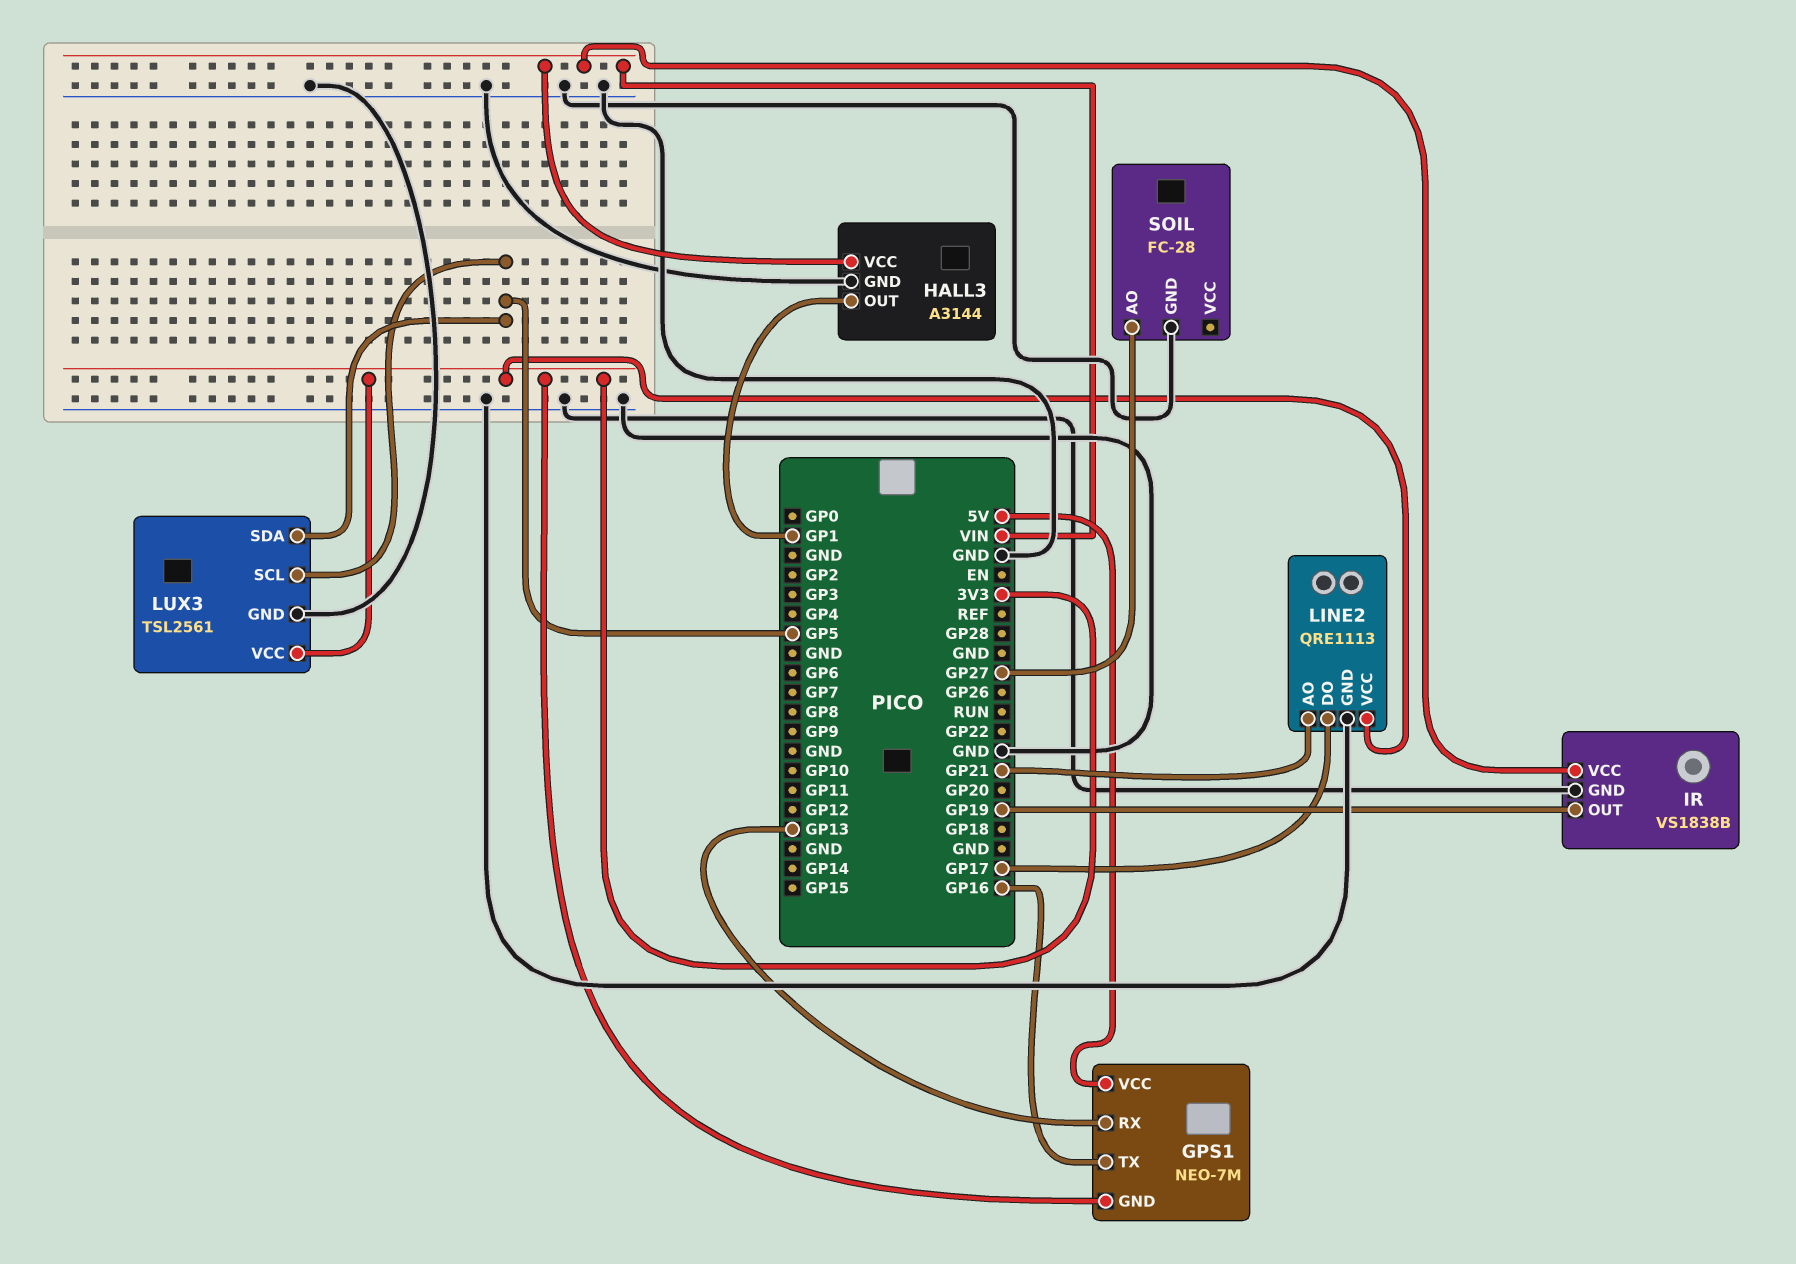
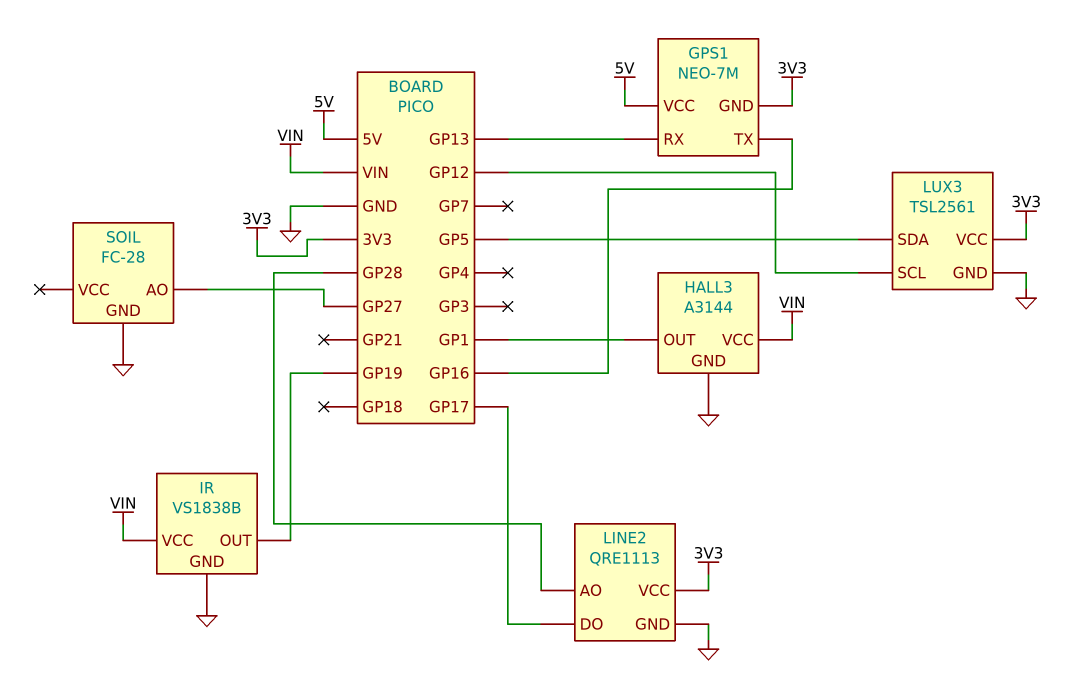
LINE2 pin AO: GP21 -> GP28
LUX3 pin SCL: GP5 -> GP12

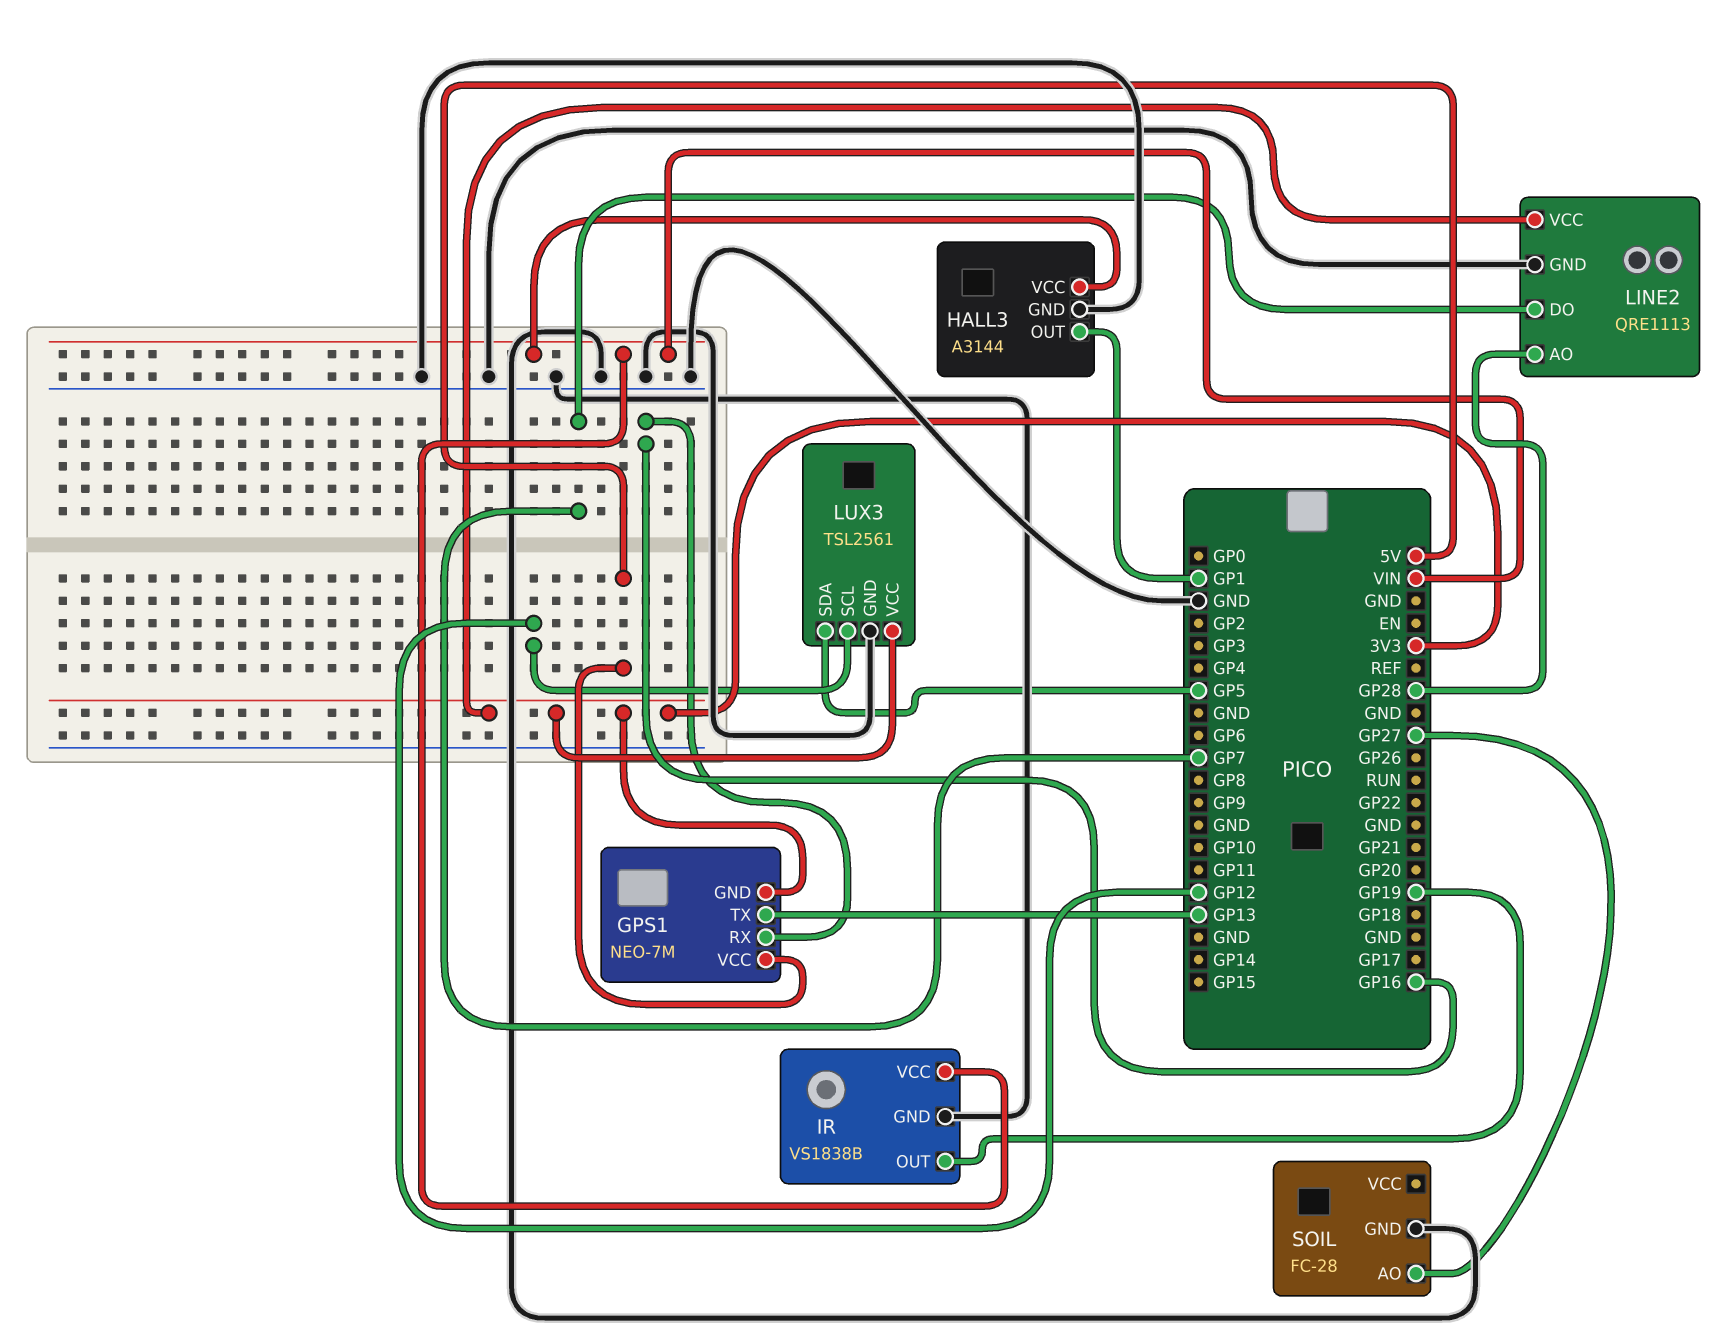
GPS1 pin RX: GP13 -> GP16
GPS1 pin TX: GP16 -> GP13
LINE2 pin DO: GP17 -> GP7

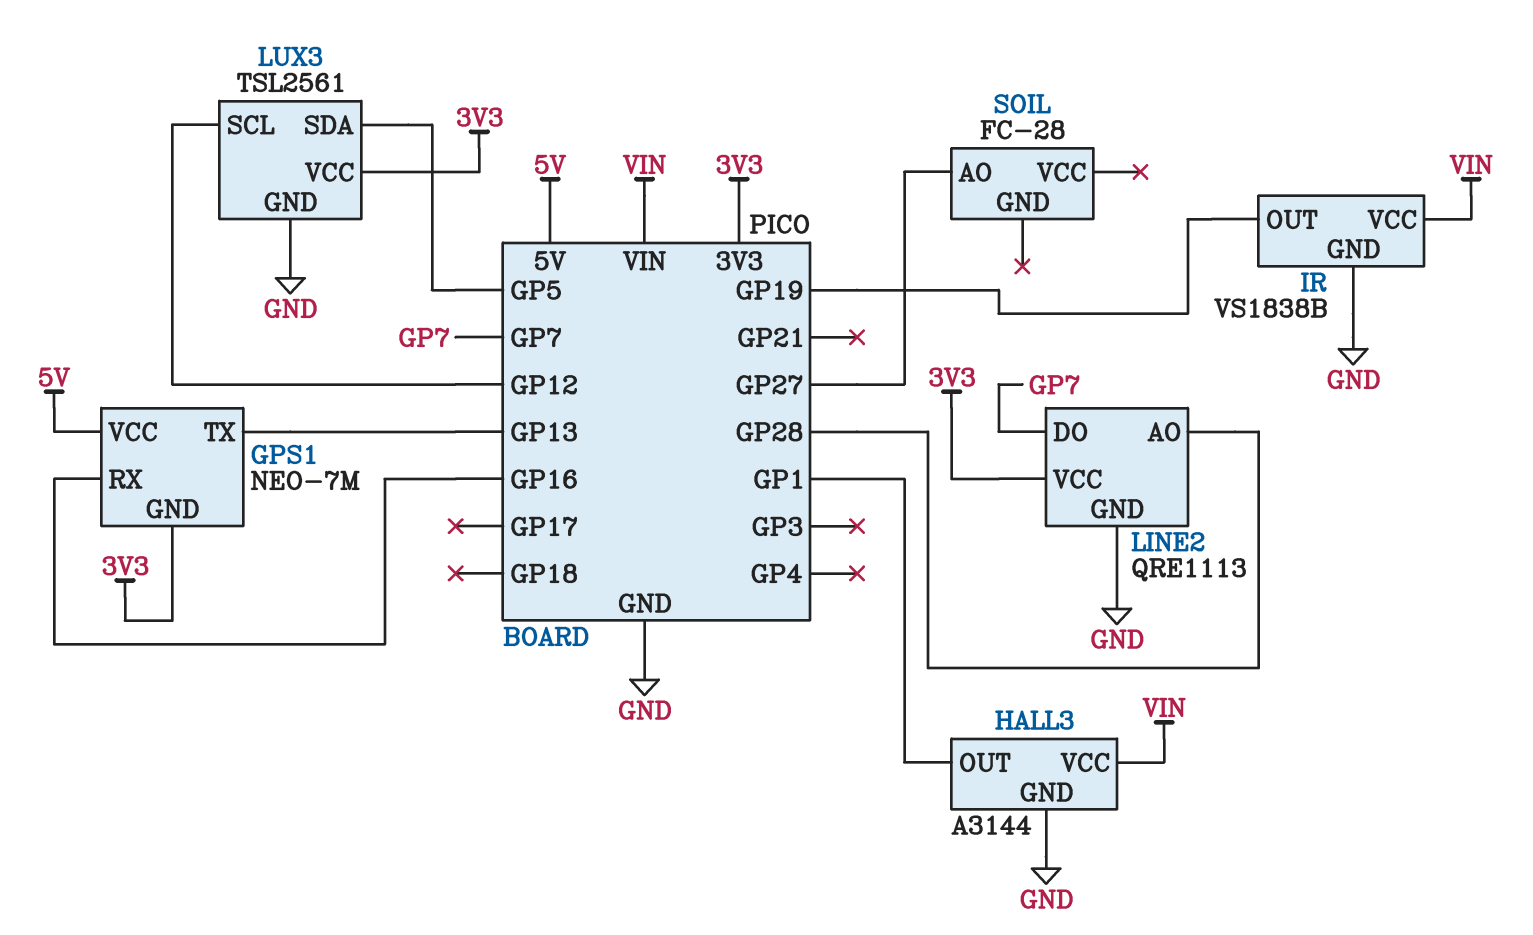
SOIL pin GND: GND -> none

